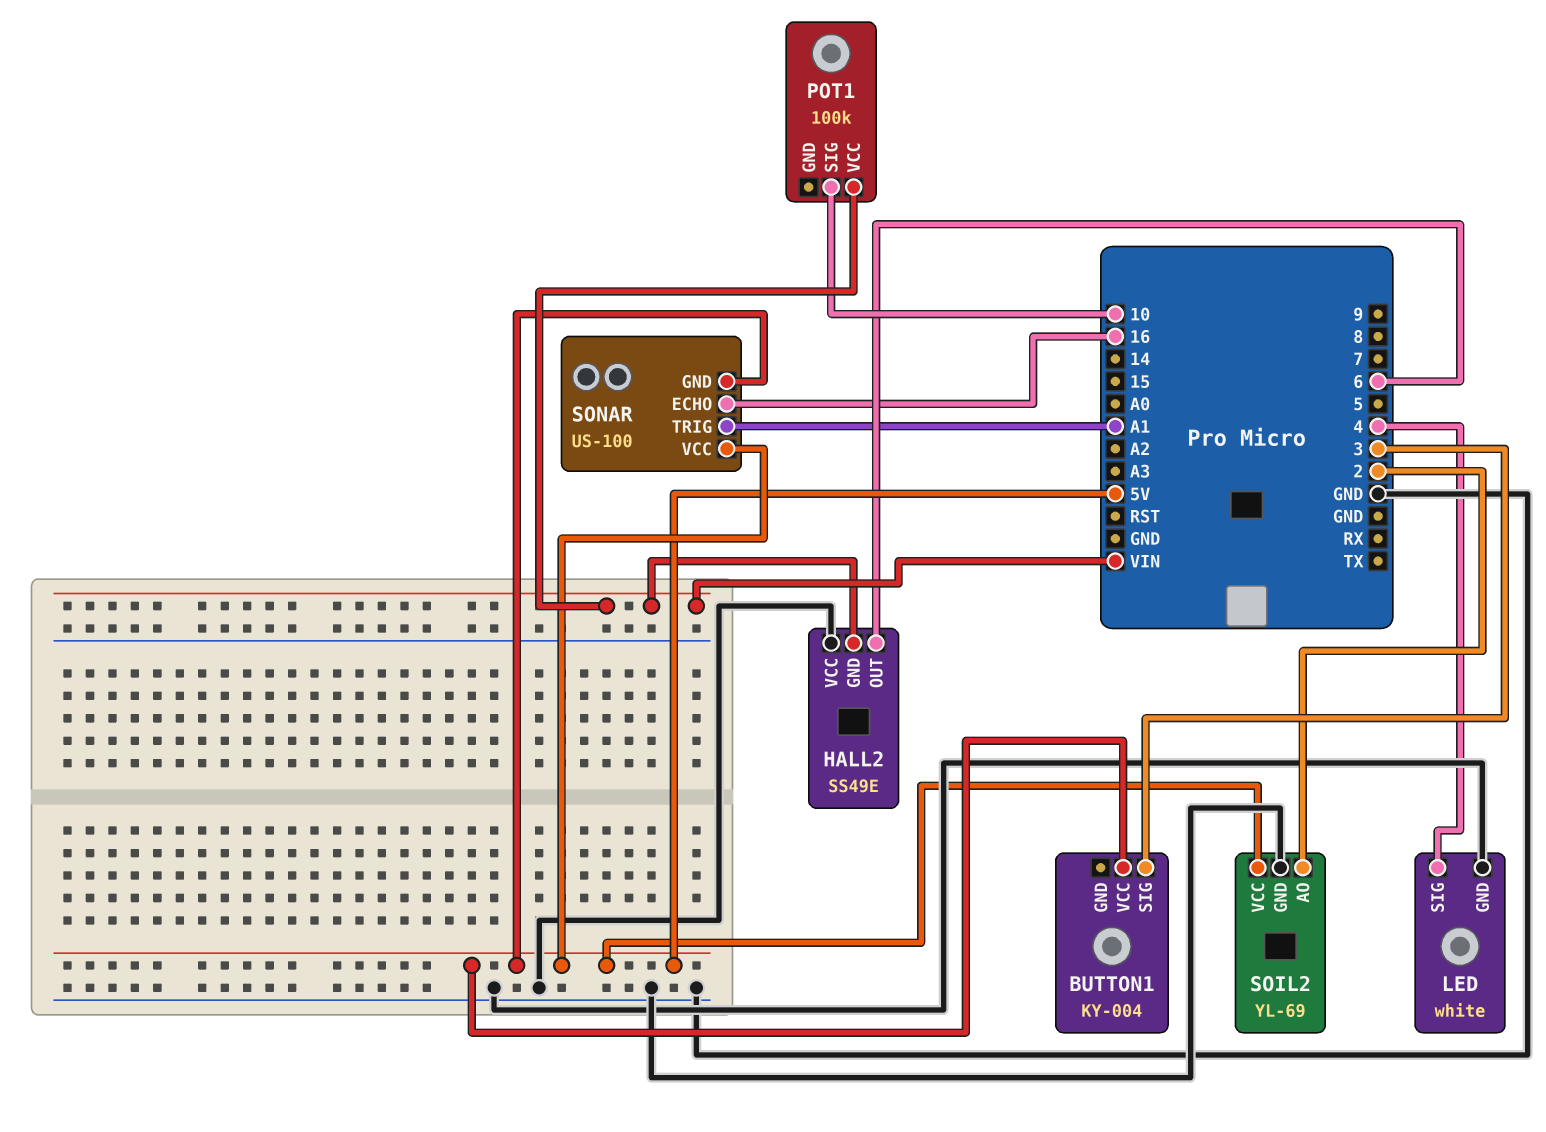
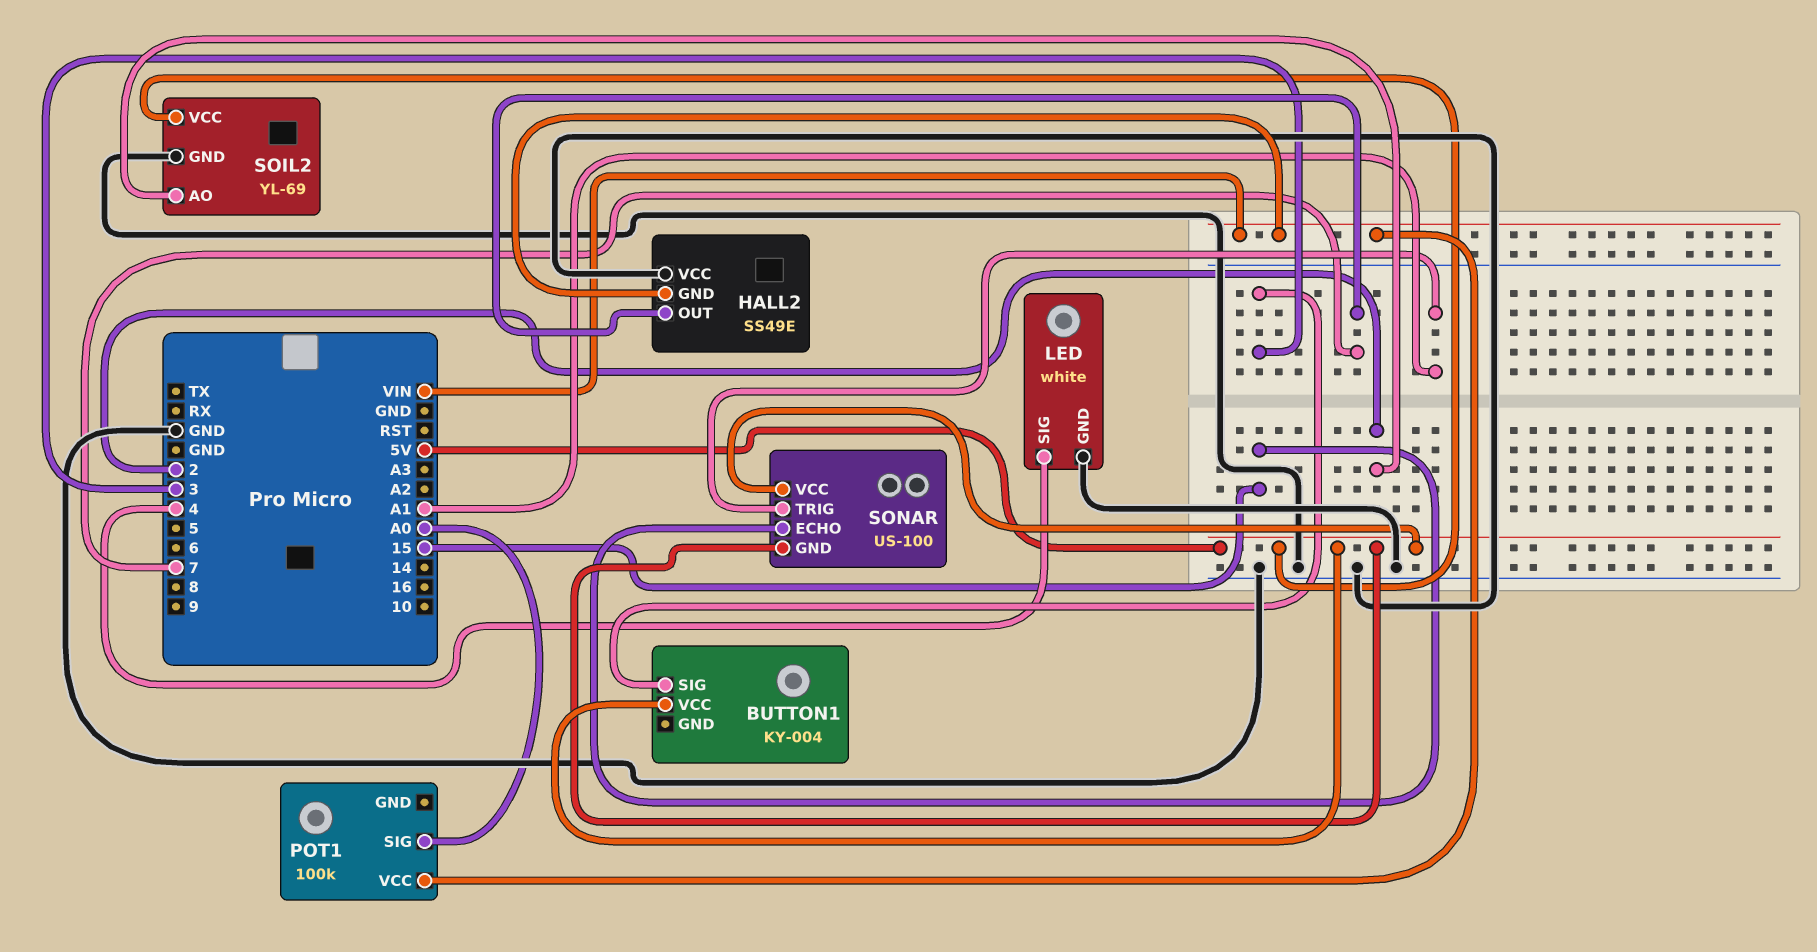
HALL2 pin OUT: 6 -> 7
POT1 pin SIG: 10 -> A0
SONAR pin ECHO: 16 -> 15

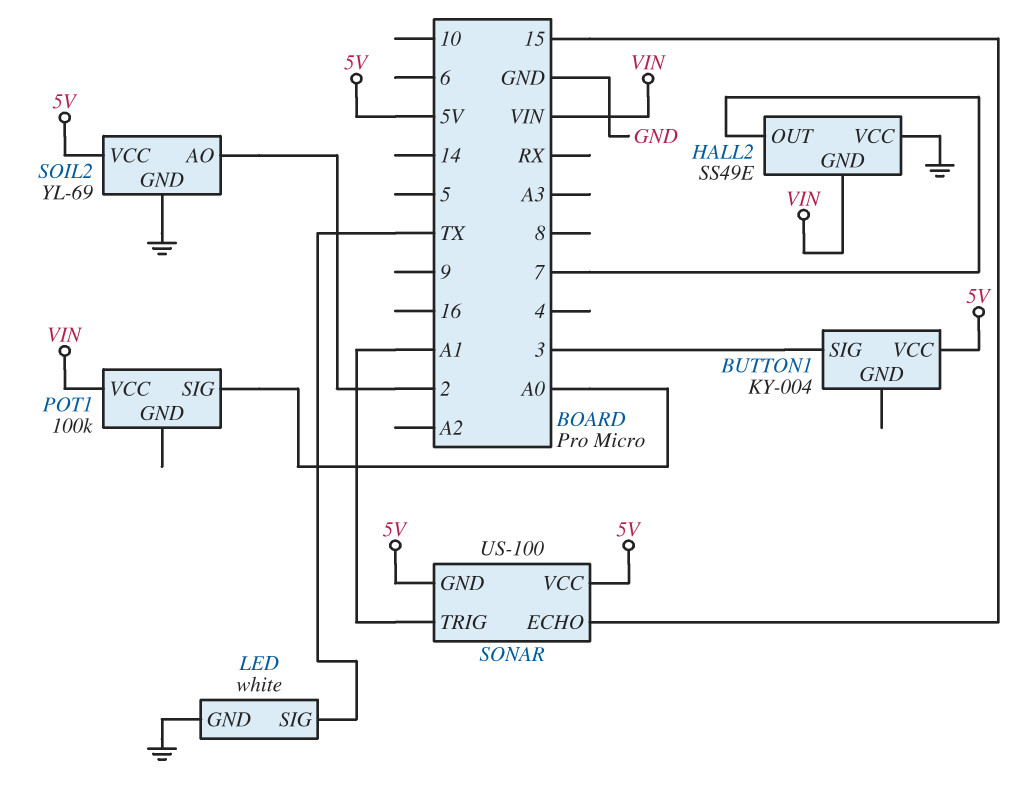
LED pin SIG: 4 -> TX

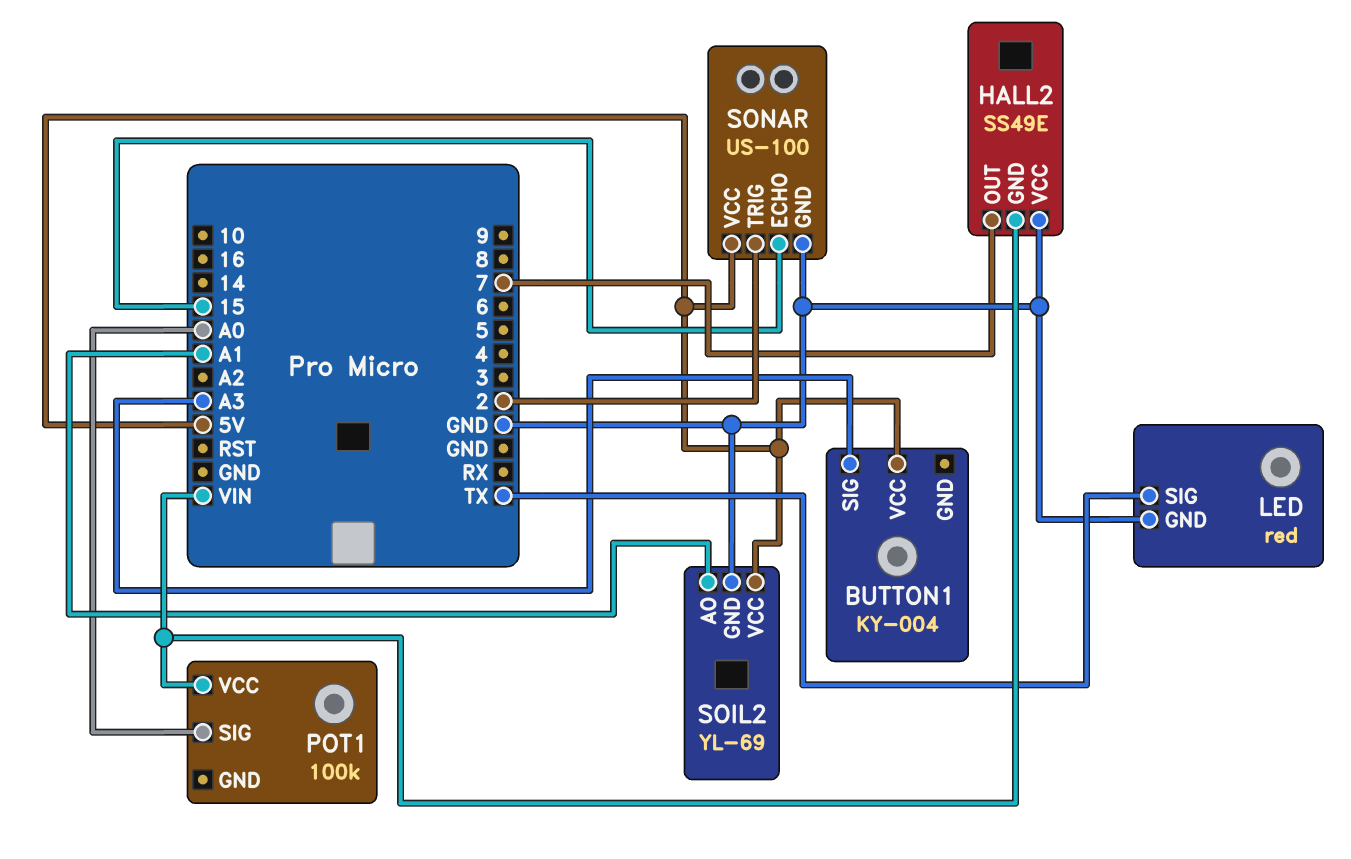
BUTTON1 pin SIG: 3 -> A3
LED: white -> red
SOIL2 pin AO: 2 -> A1
SONAR pin GND: 5V -> GND
SONAR pin TRIG: A1 -> 2

